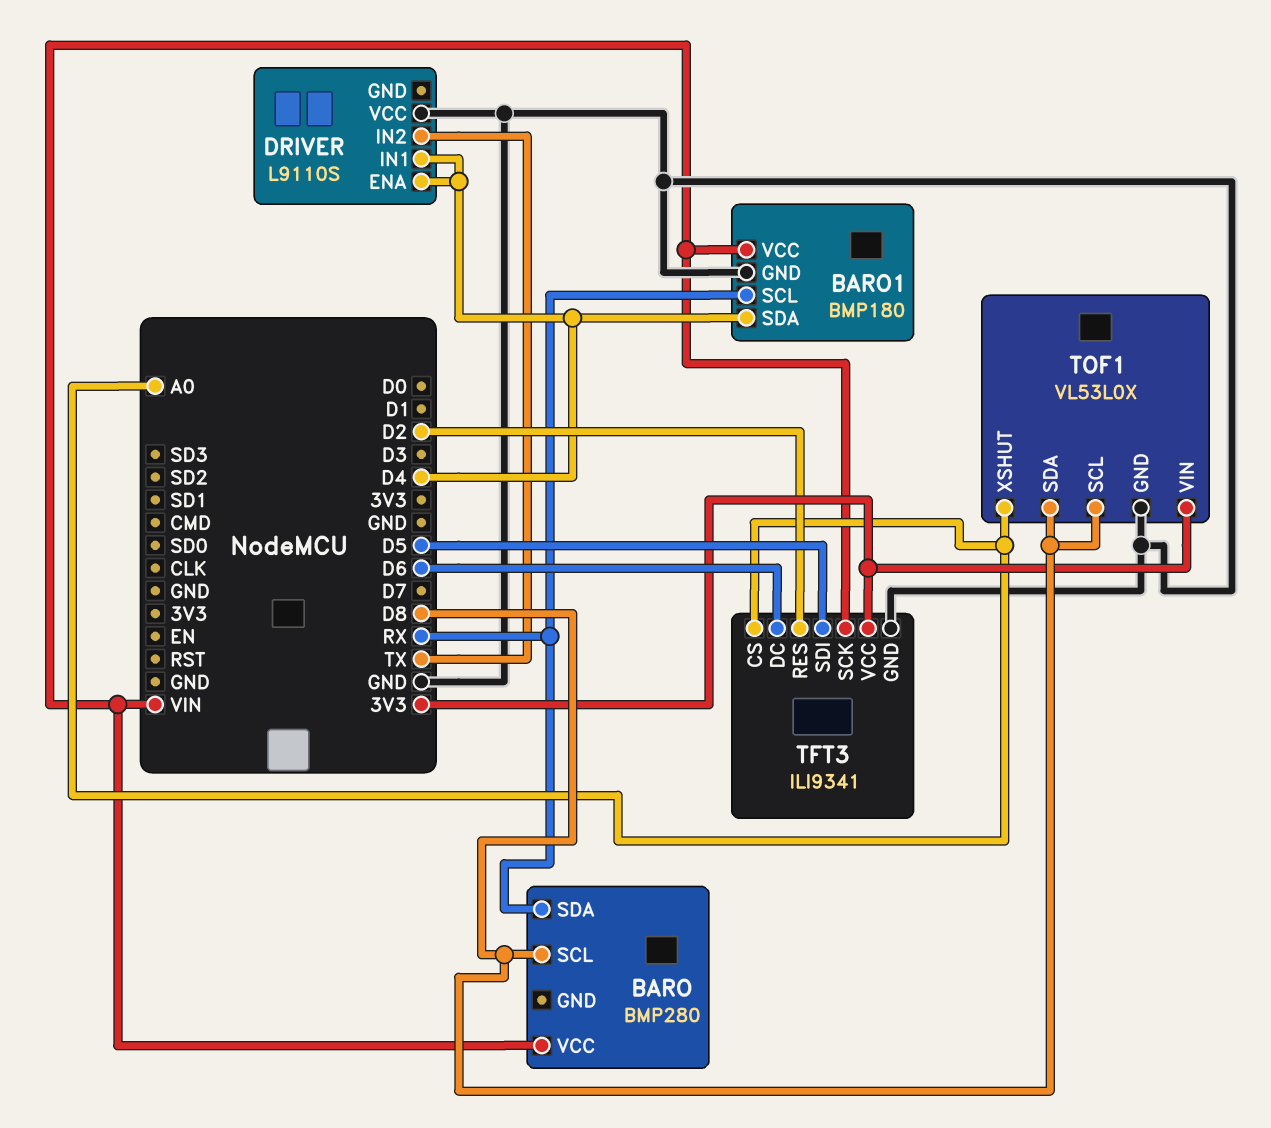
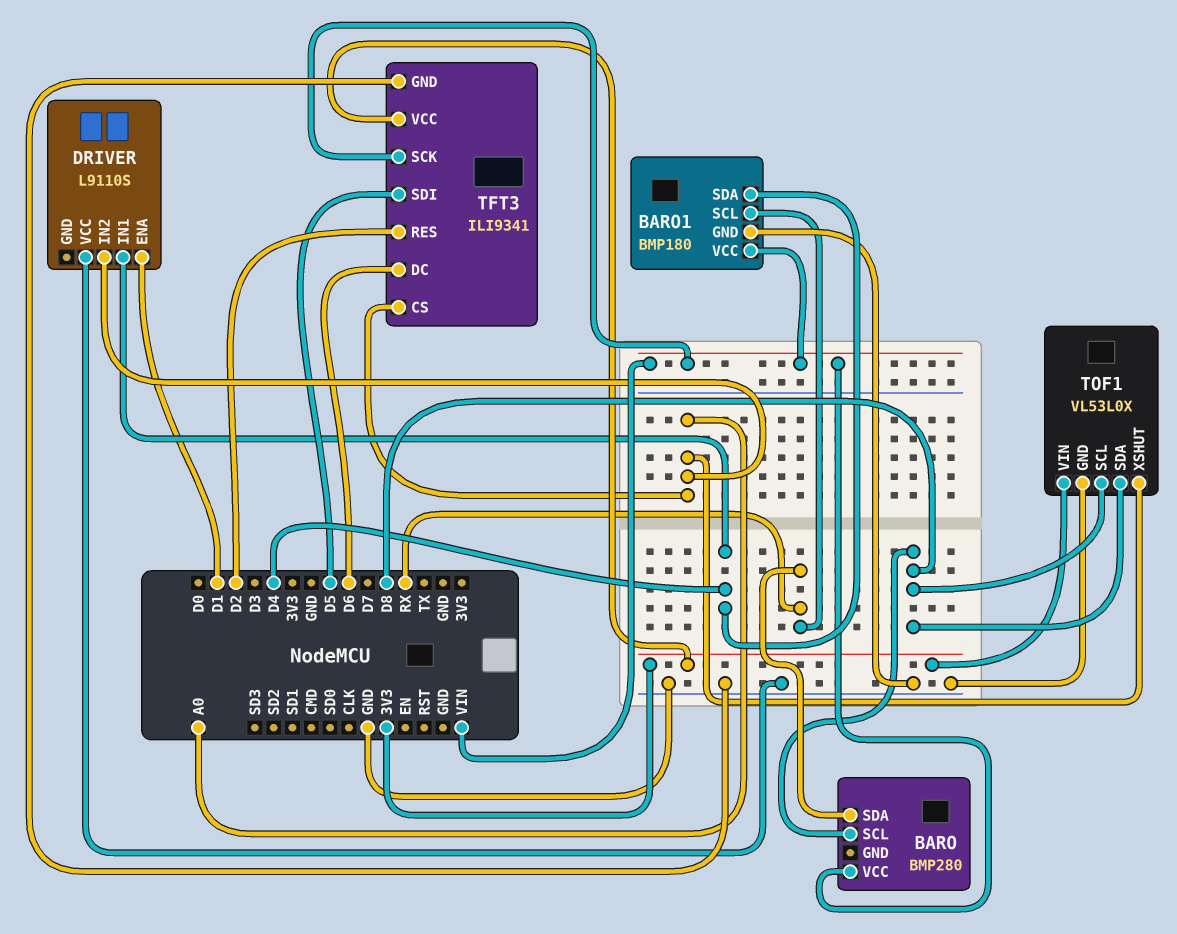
DRIVER pin ENA: D4 -> D1
DRIVER pin IN2: TX -> A0

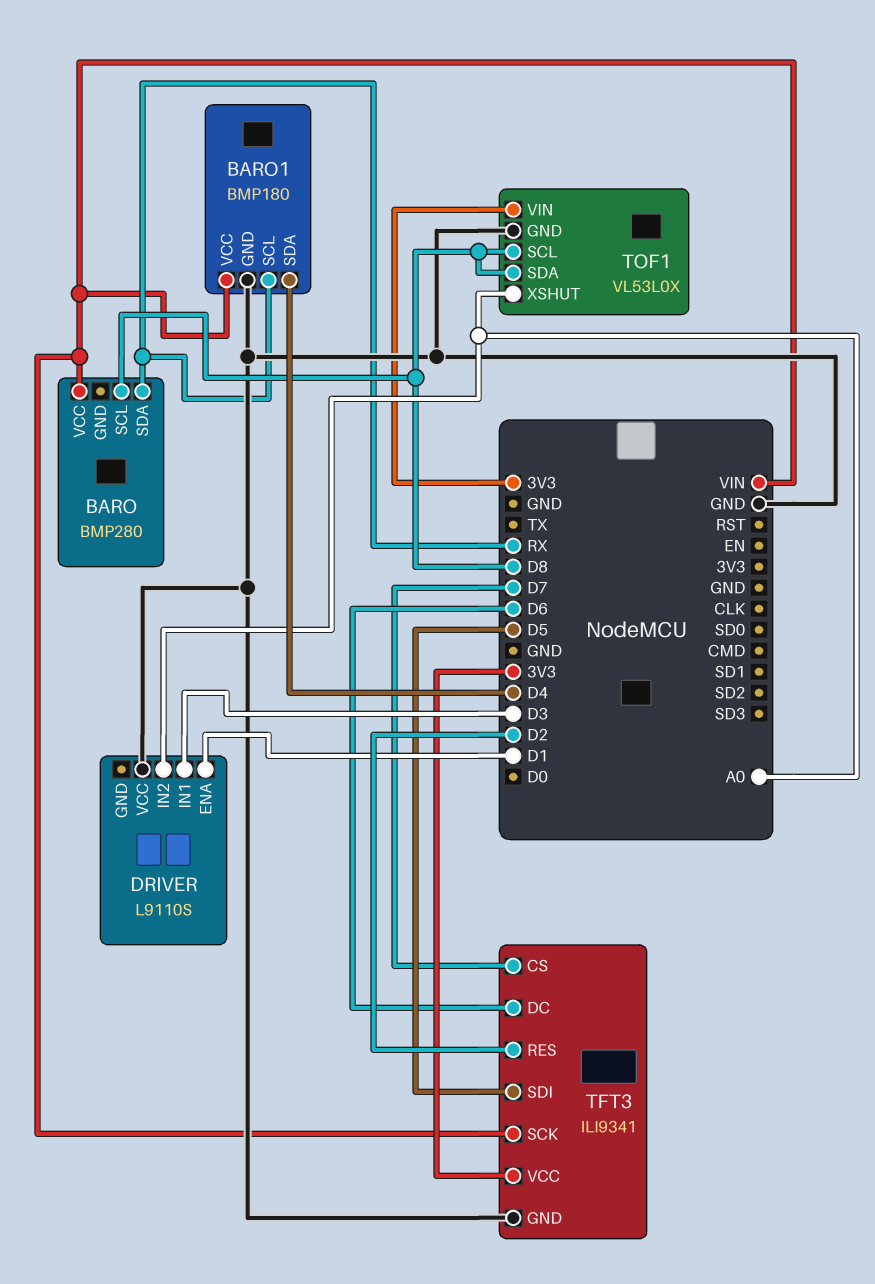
DRIVER pin IN1: D4 -> D3
TFT3 pin CS: A0 -> D7

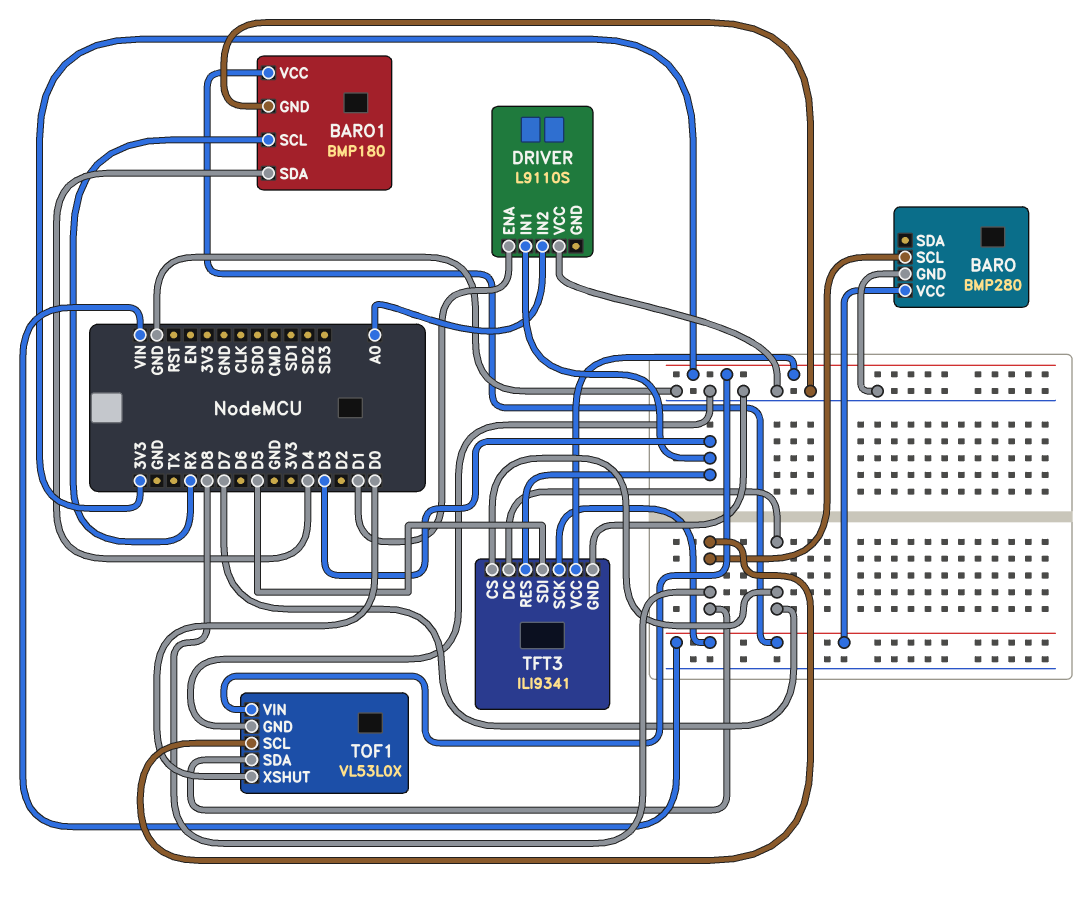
BARO pin GND: none -> GND
BARO pin SDA: RX -> none
TFT3 pin DC: D6 -> D7
TFT3 pin RES: D2 -> D3
TOF1 pin XSHUT: A0 -> D0

